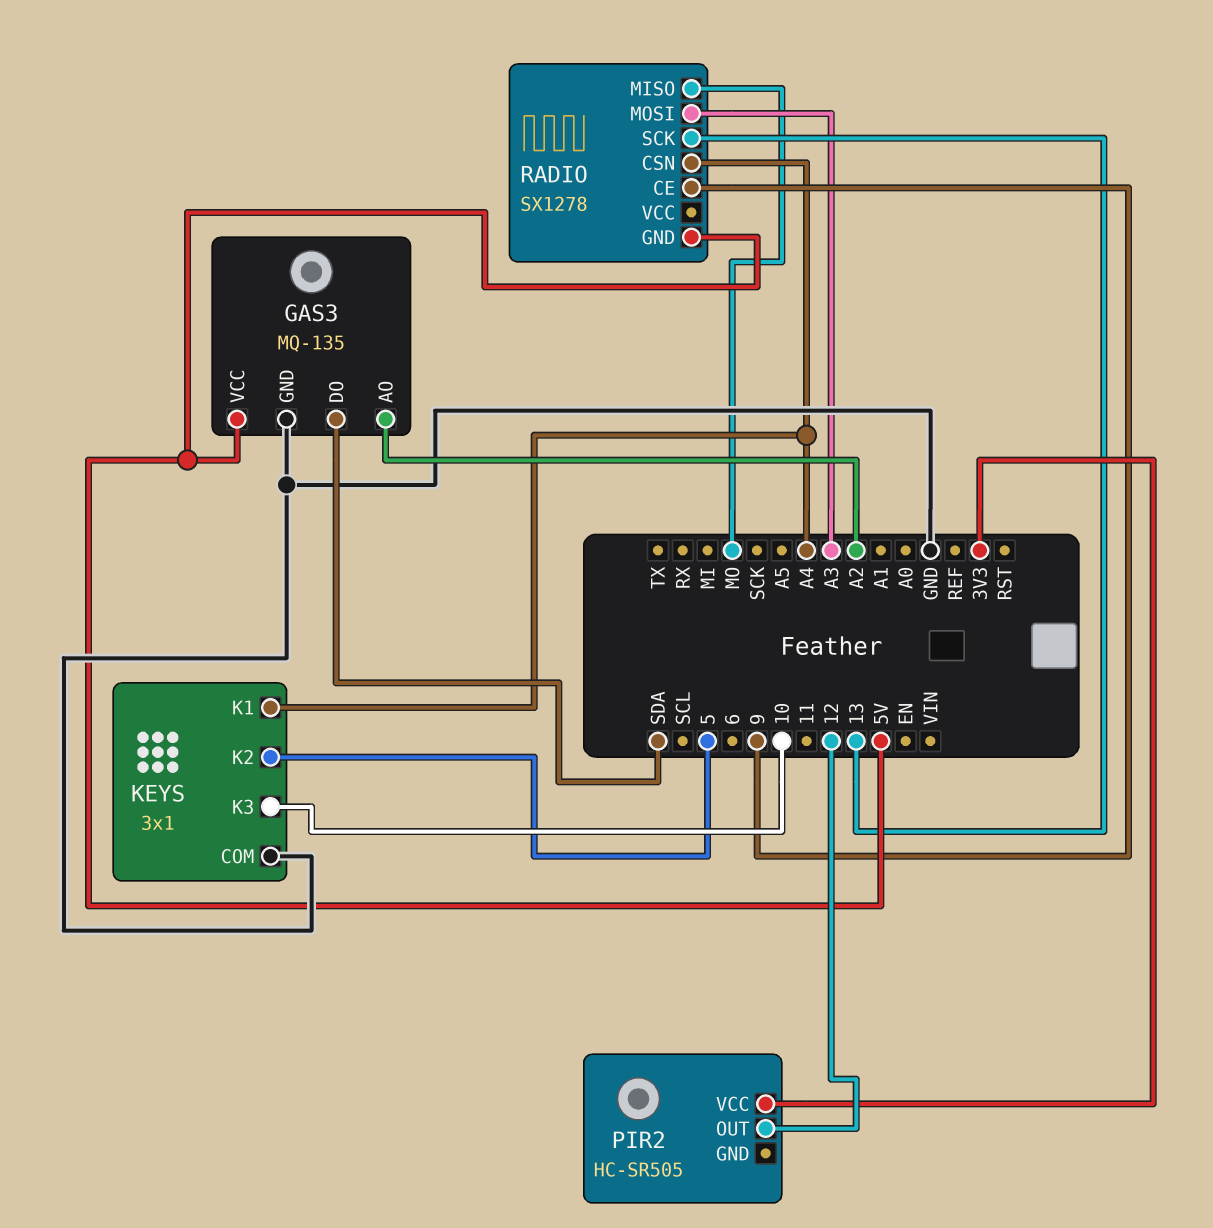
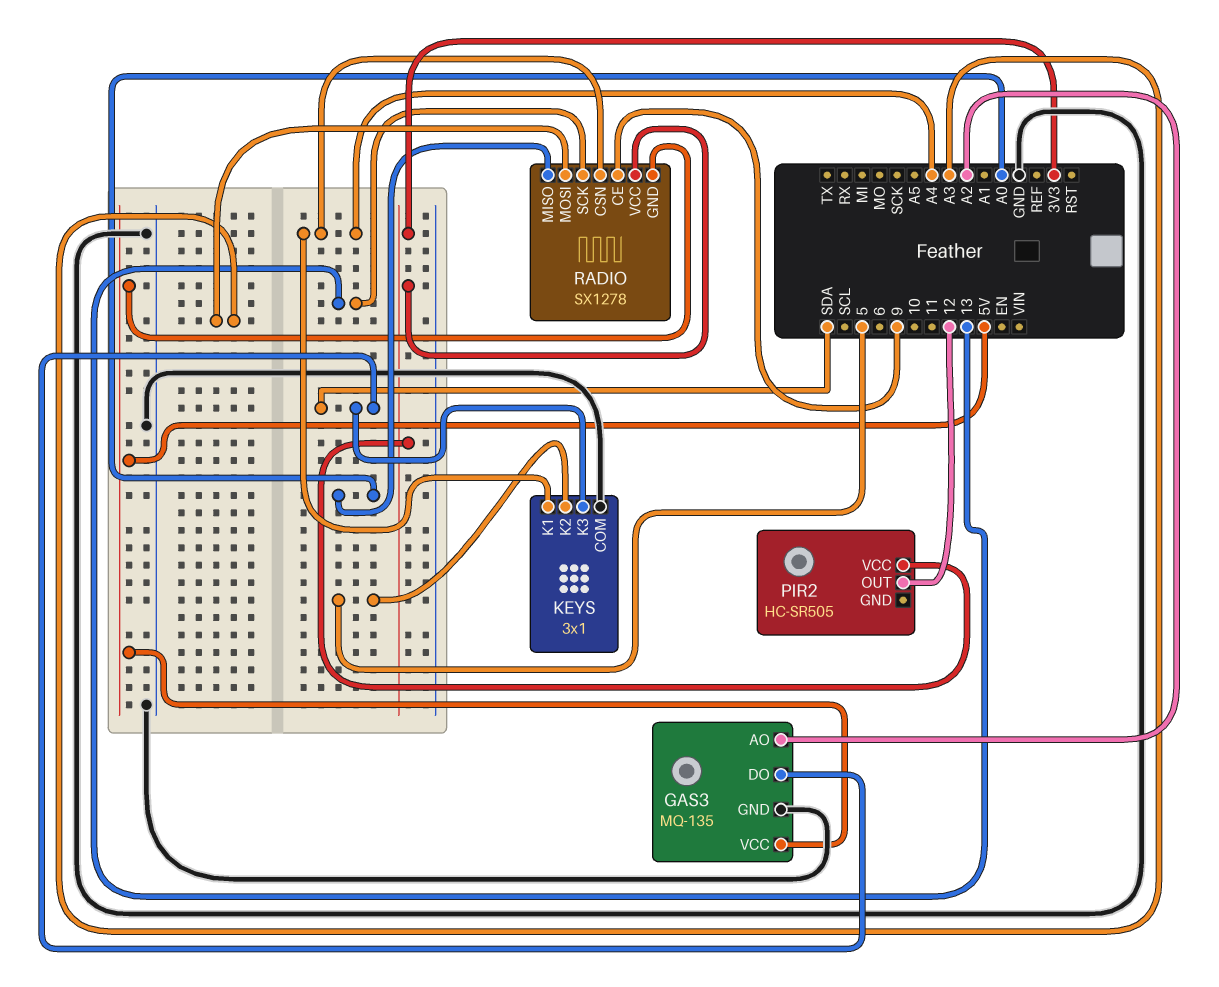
KEYS pin K3: 10 -> SDA
RADIO pin MISO: MO -> A0
RADIO pin VCC: none -> 3V3

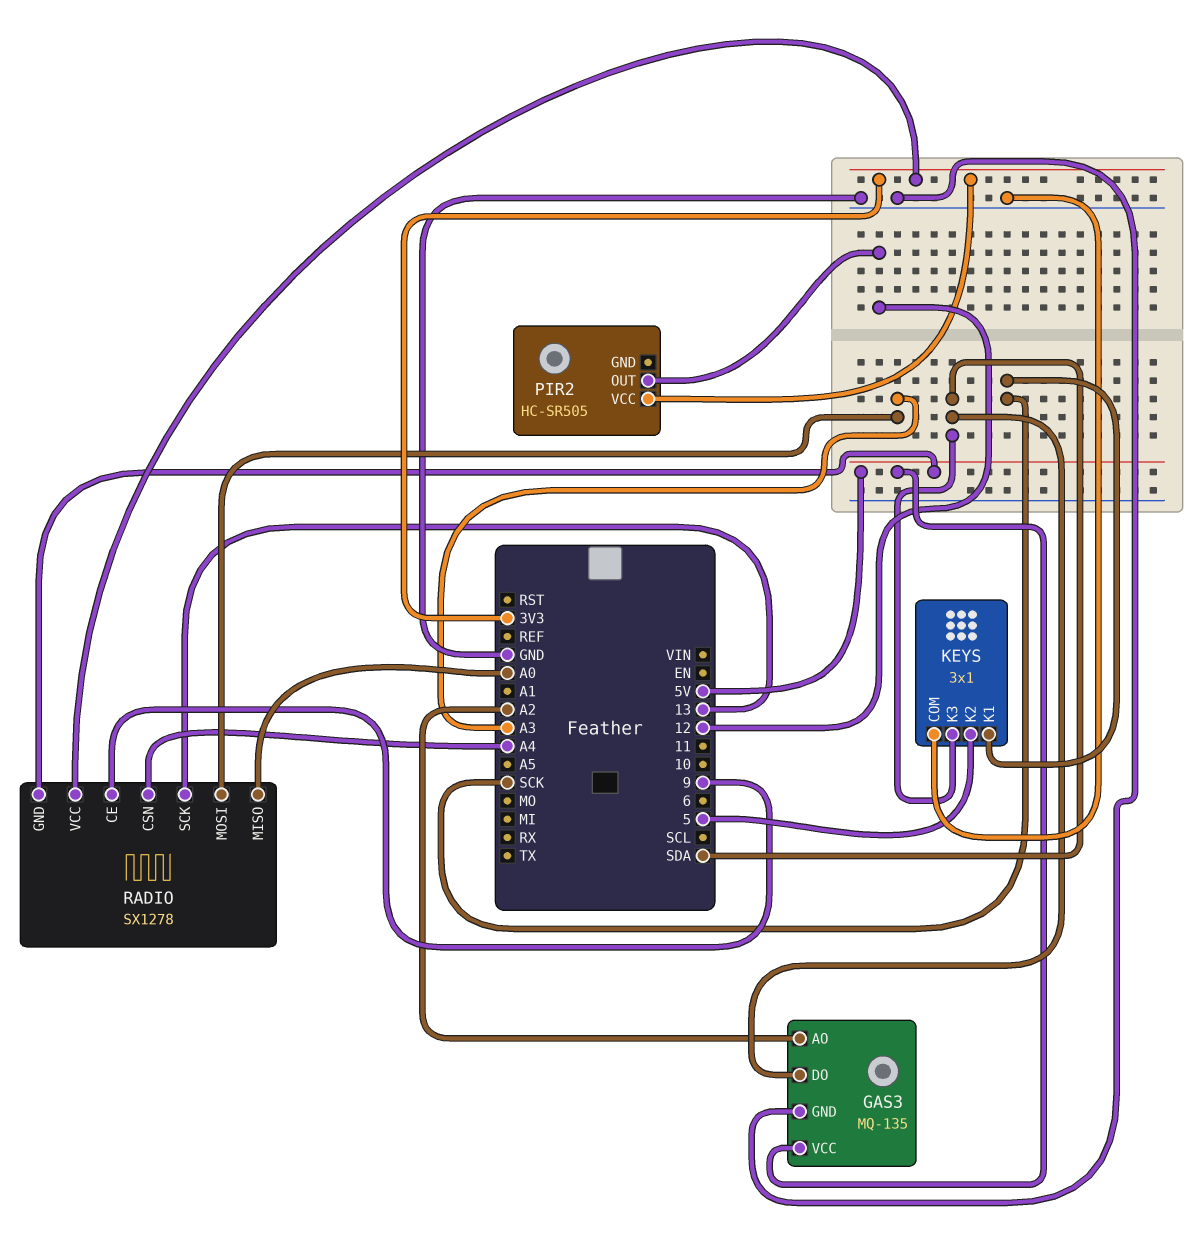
KEYS pin K1: A4 -> SCK

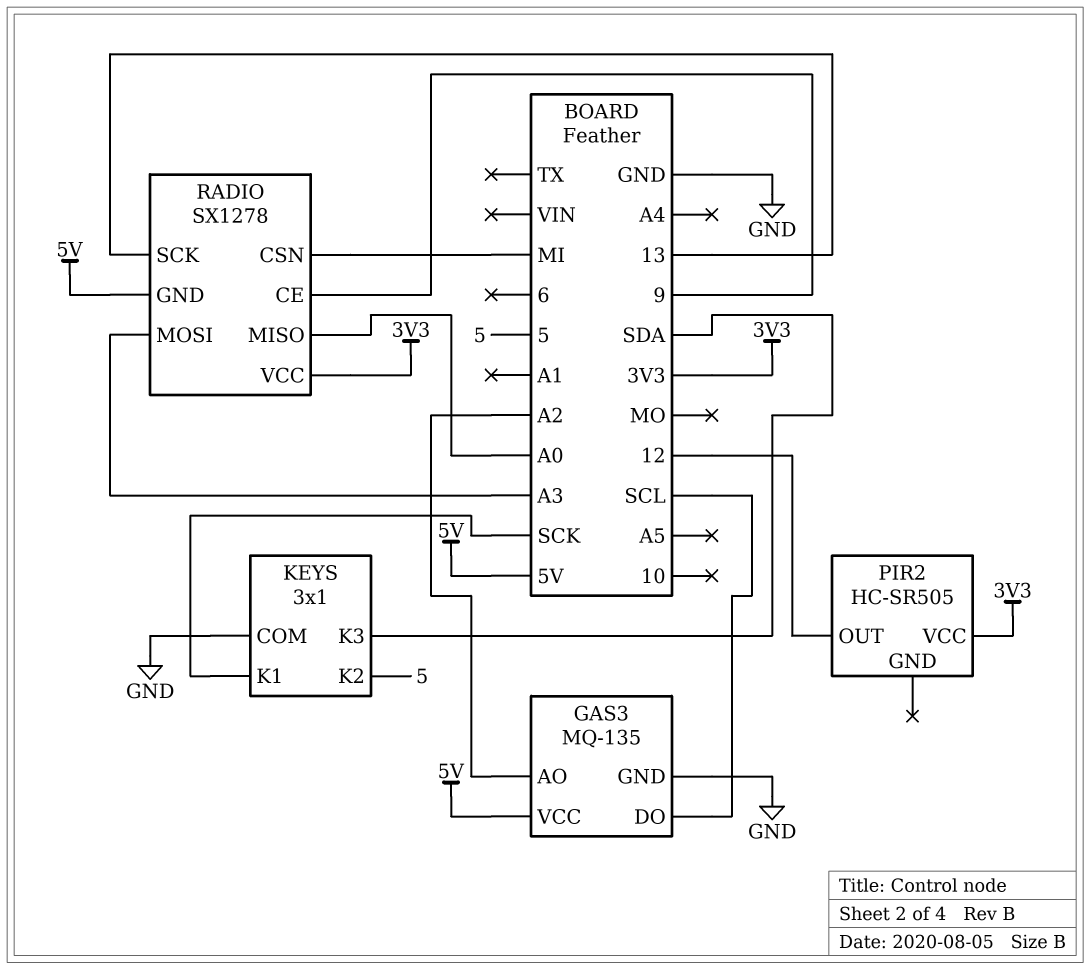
GAS3 pin DO: SDA -> SCL
RADIO pin CSN: A4 -> MI

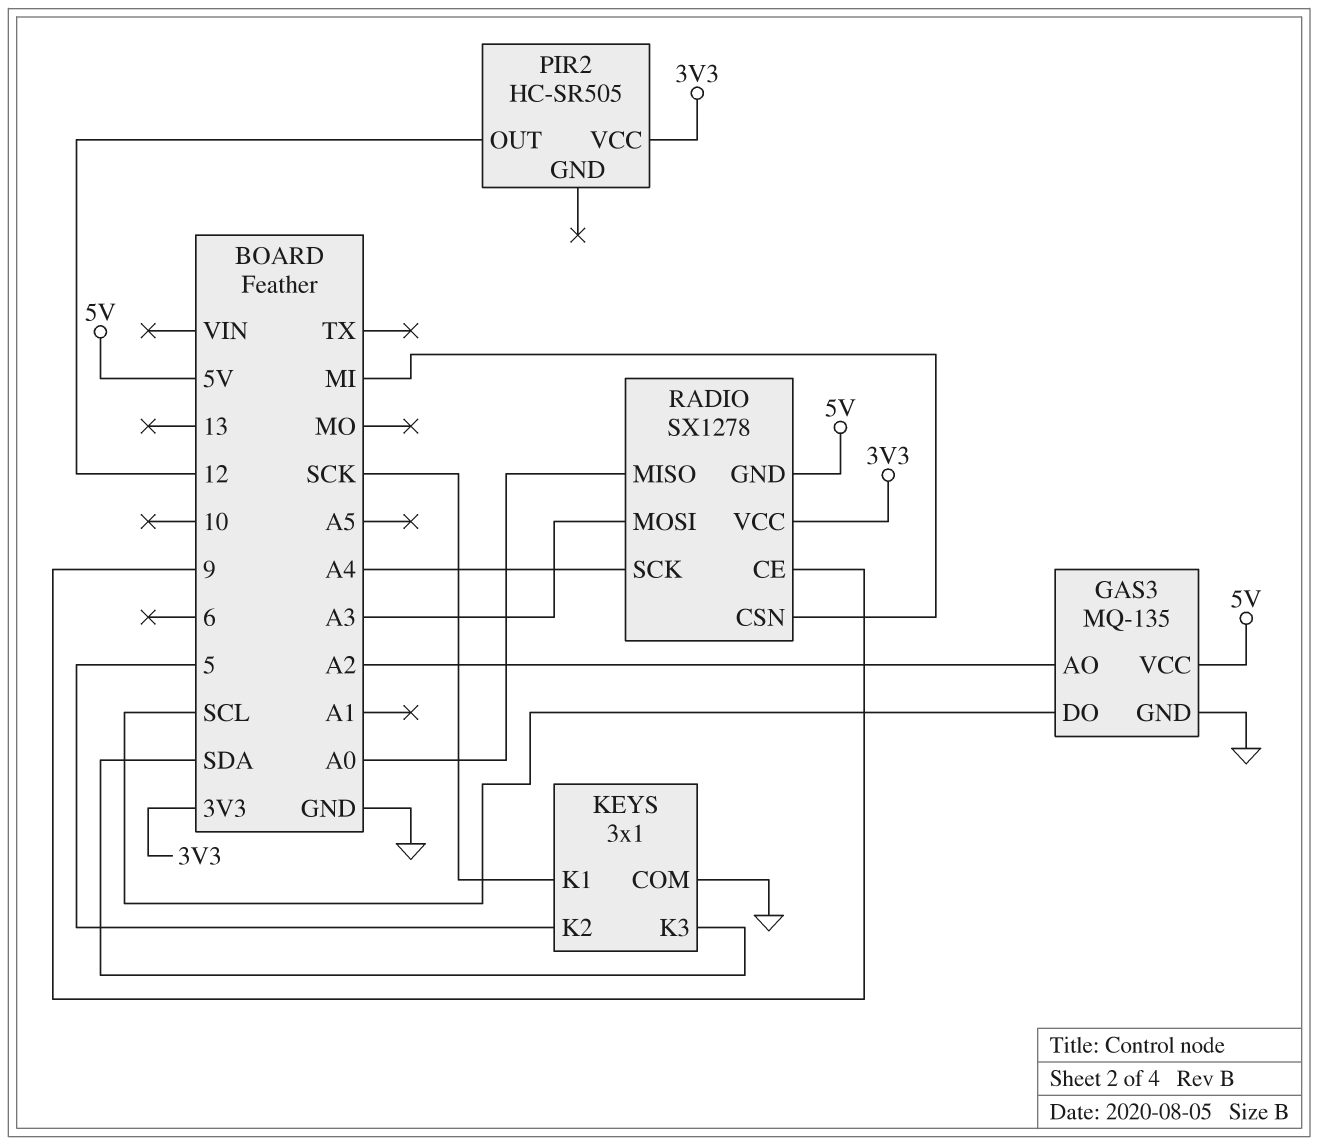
RADIO pin SCK: 13 -> A4

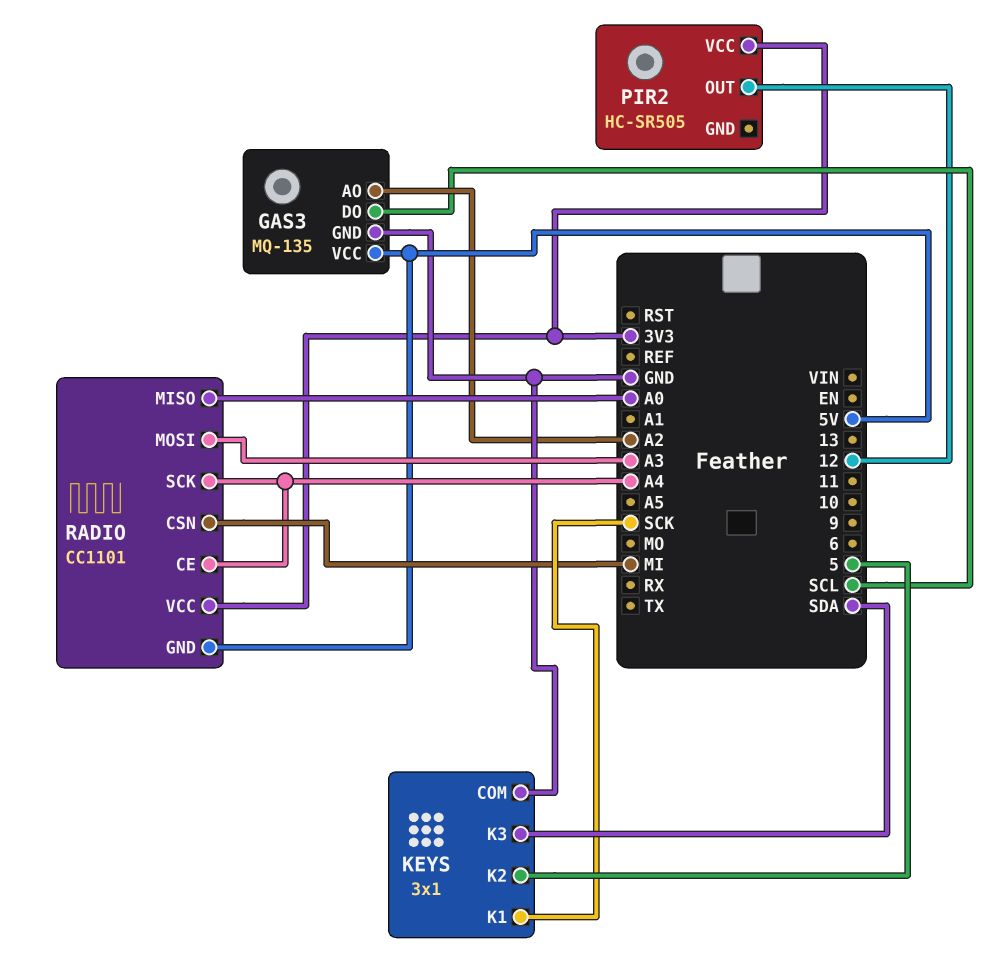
RADIO: SX1278 -> CC1101
RADIO pin CE: 9 -> A4

